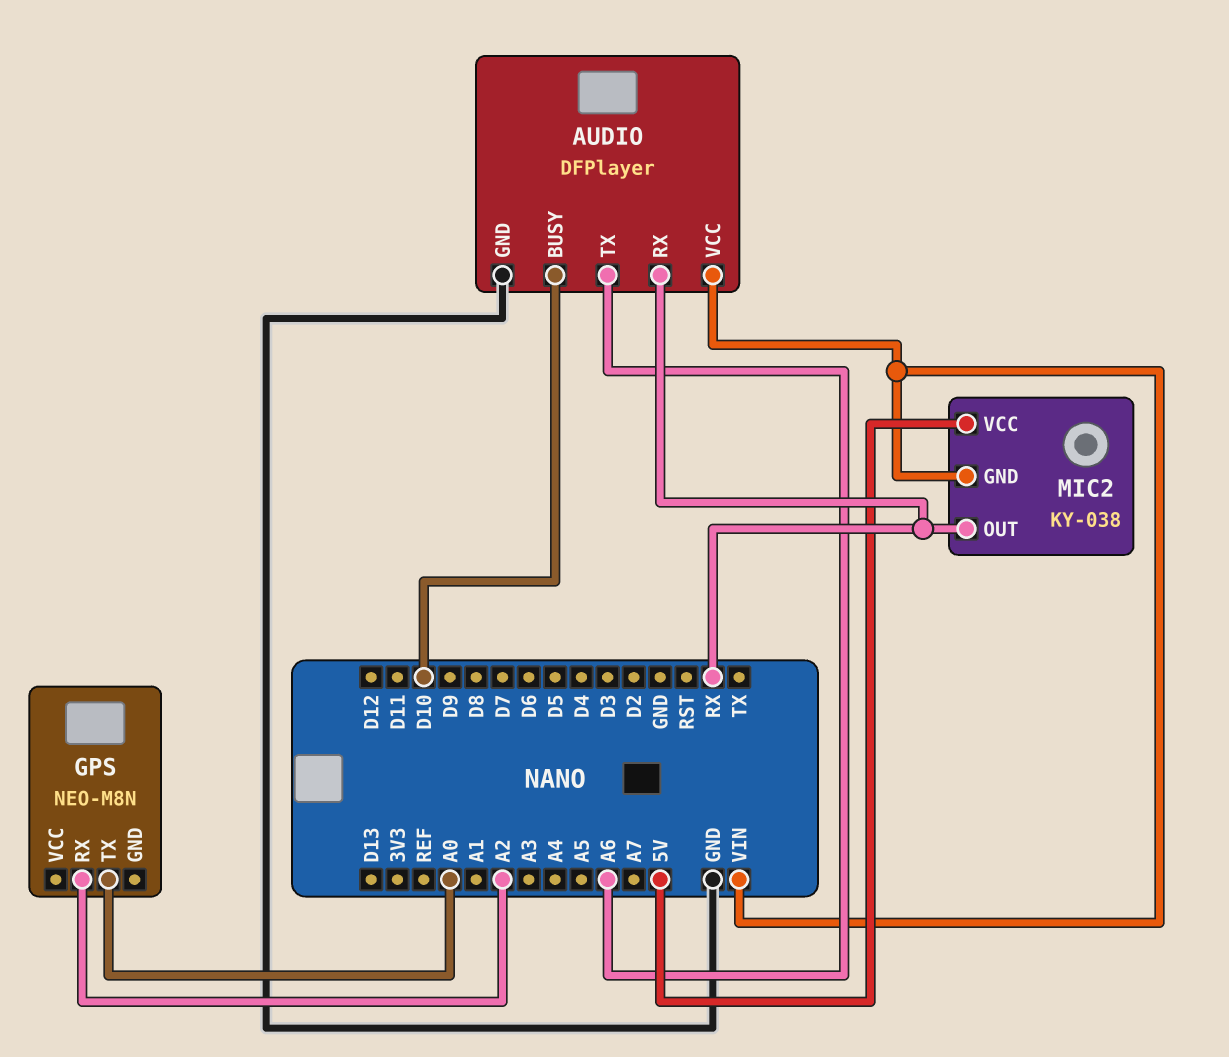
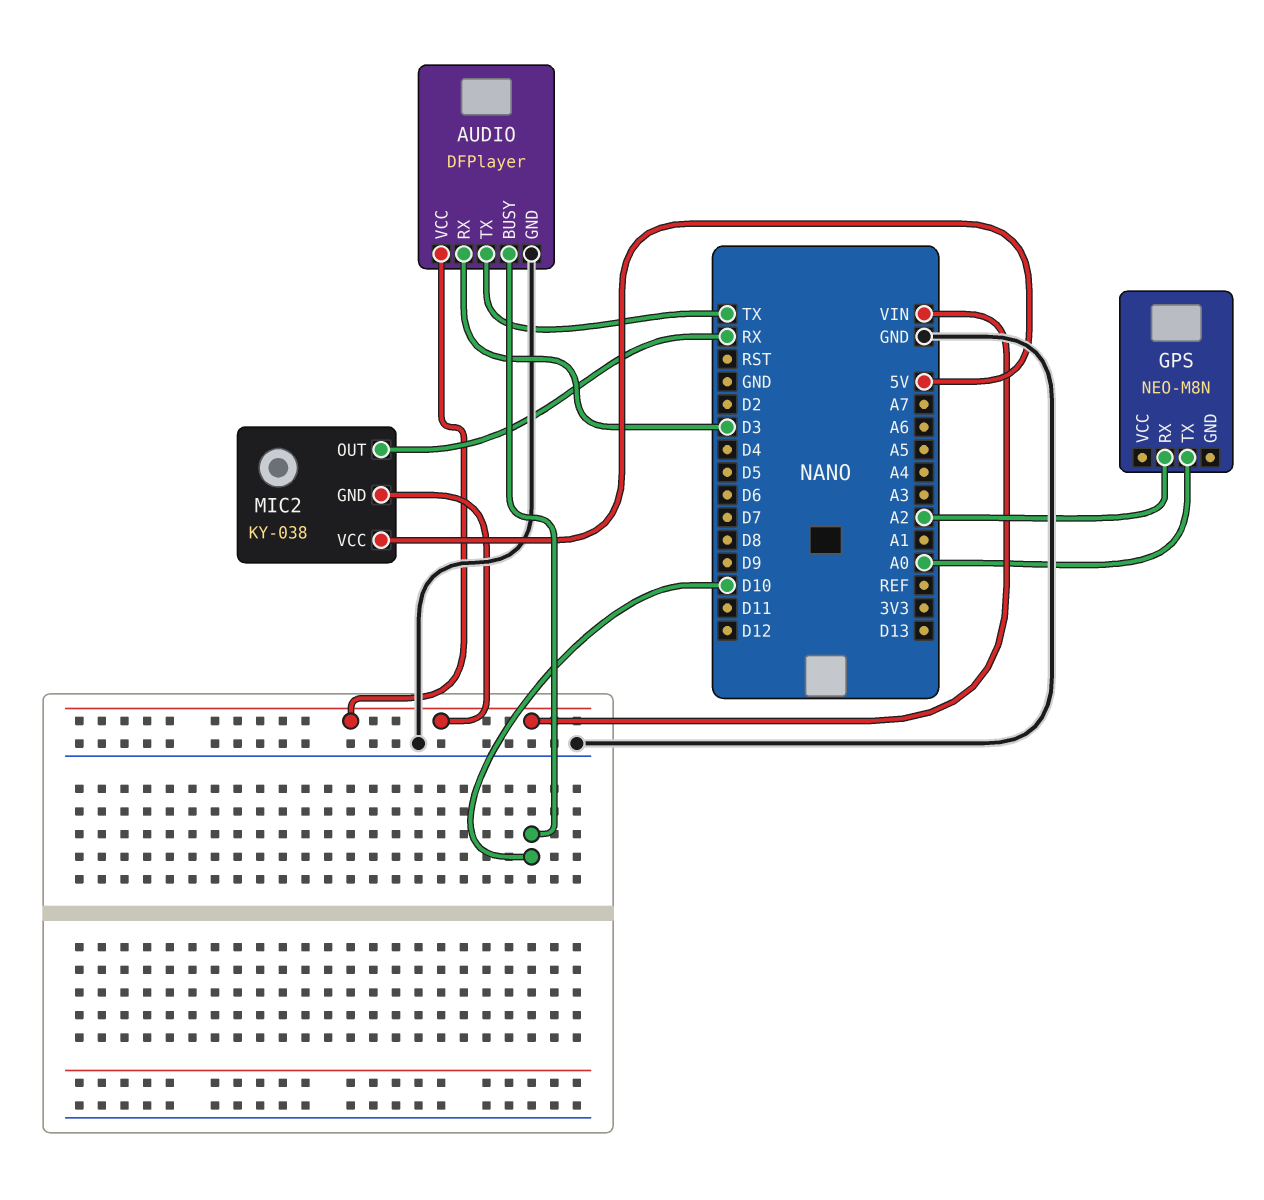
AUDIO pin RX: RX -> D3
AUDIO pin TX: A6 -> TX

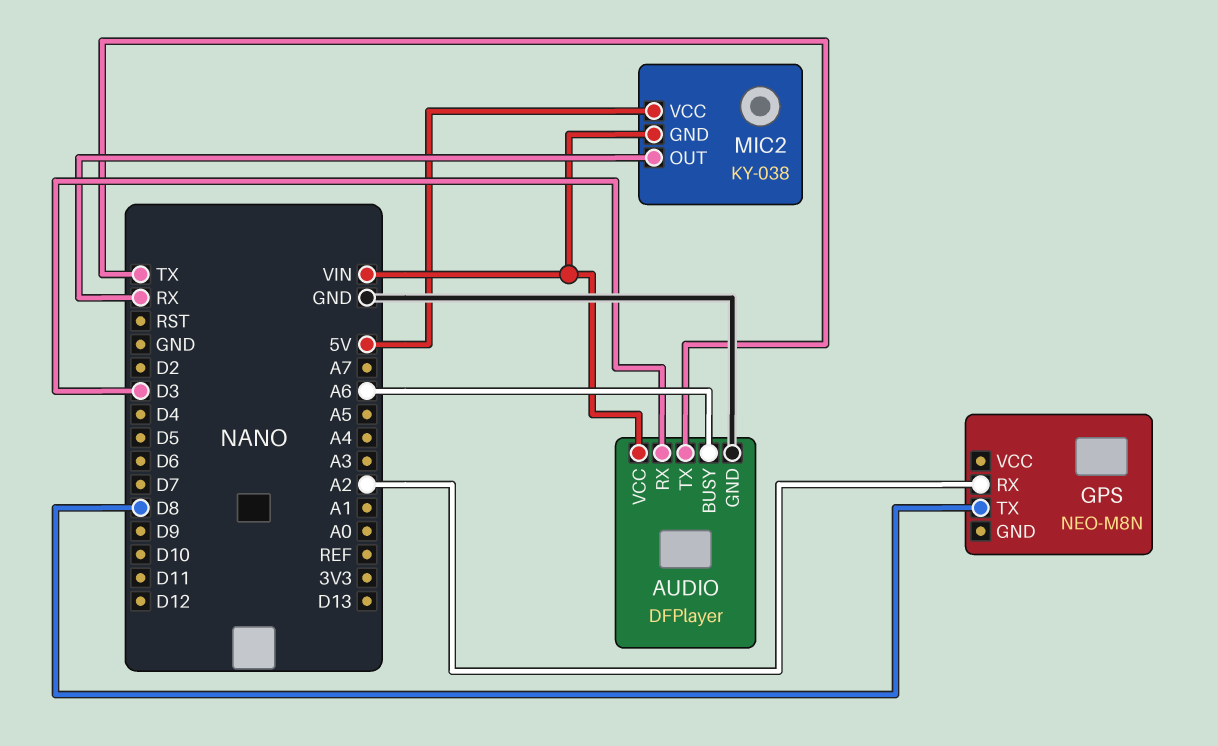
AUDIO pin BUSY: D10 -> A6
GPS pin TX: A0 -> D8

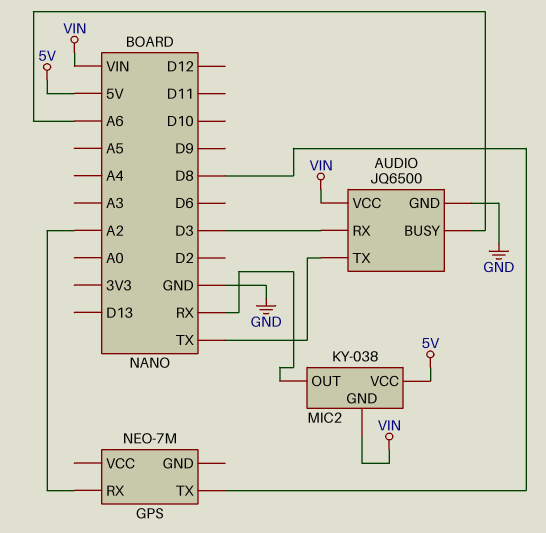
AUDIO: DFPlayer -> JQ6500
GPS: NEO-M8N -> NEO-7M

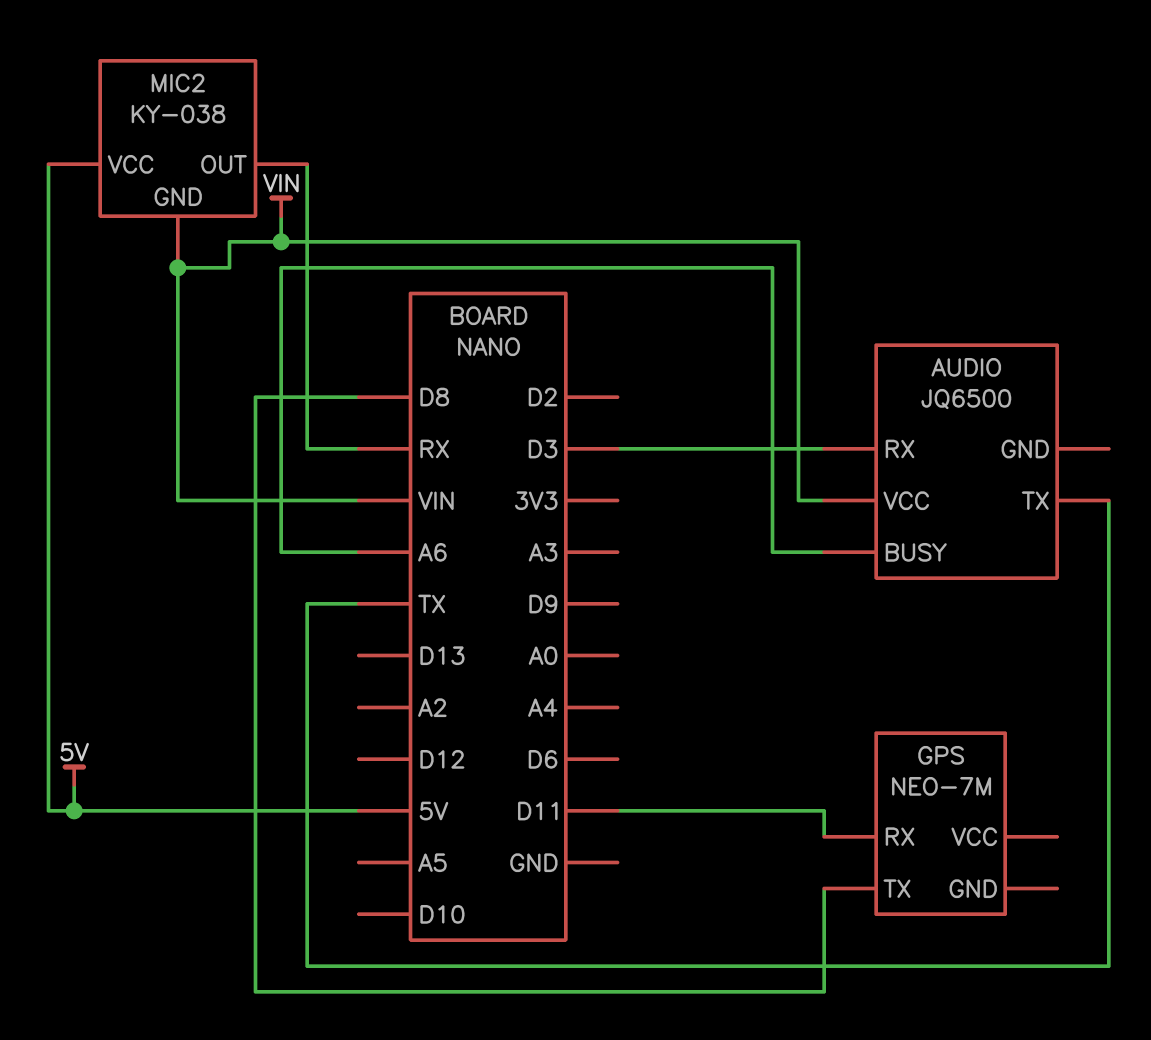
AUDIO pin GND: GND -> none
GPS pin RX: A2 -> D11

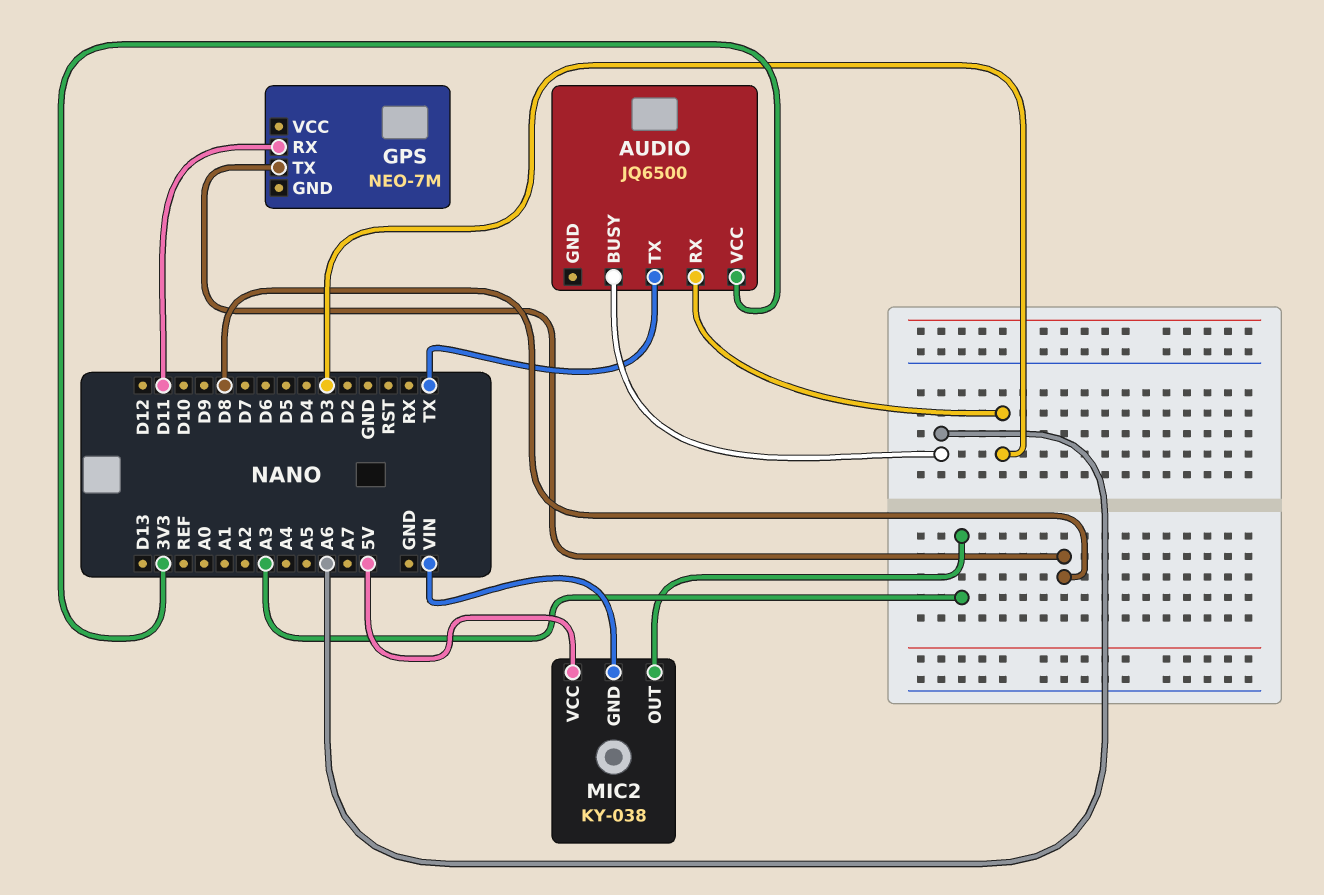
AUDIO pin VCC: VIN -> 3V3
MIC2 pin OUT: RX -> A3

